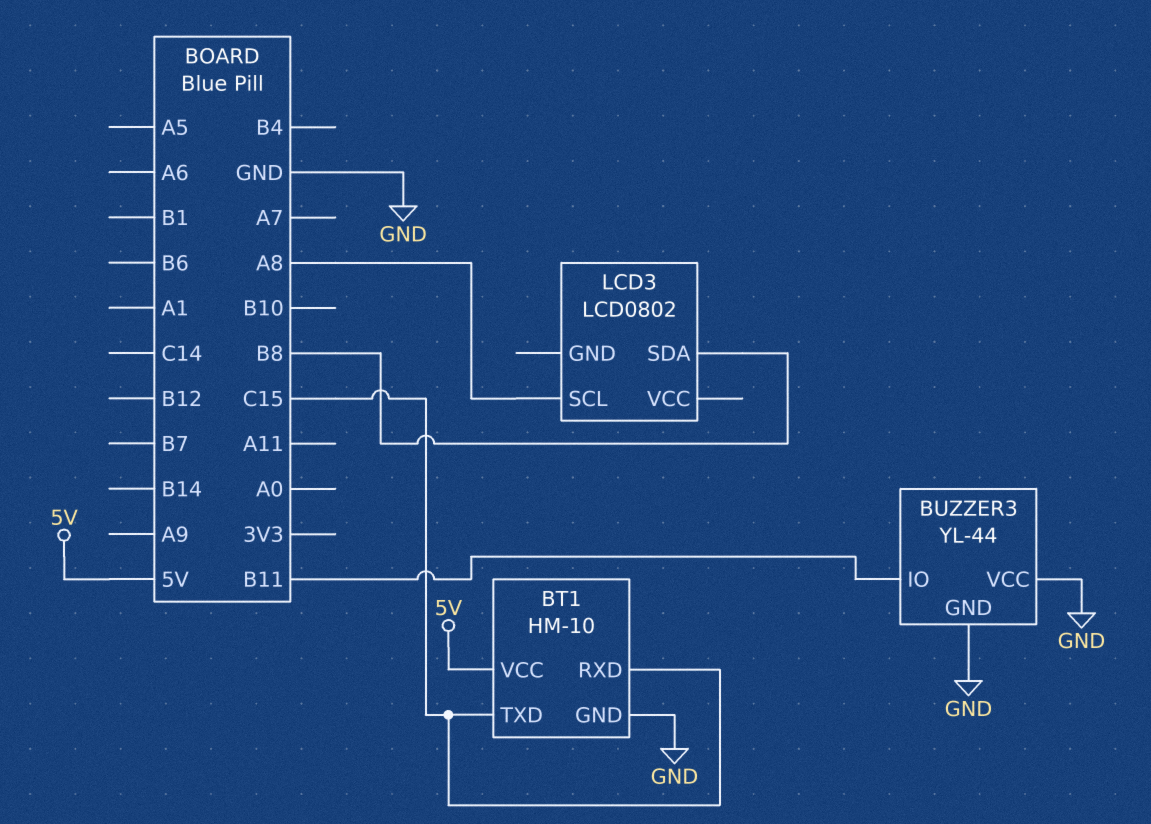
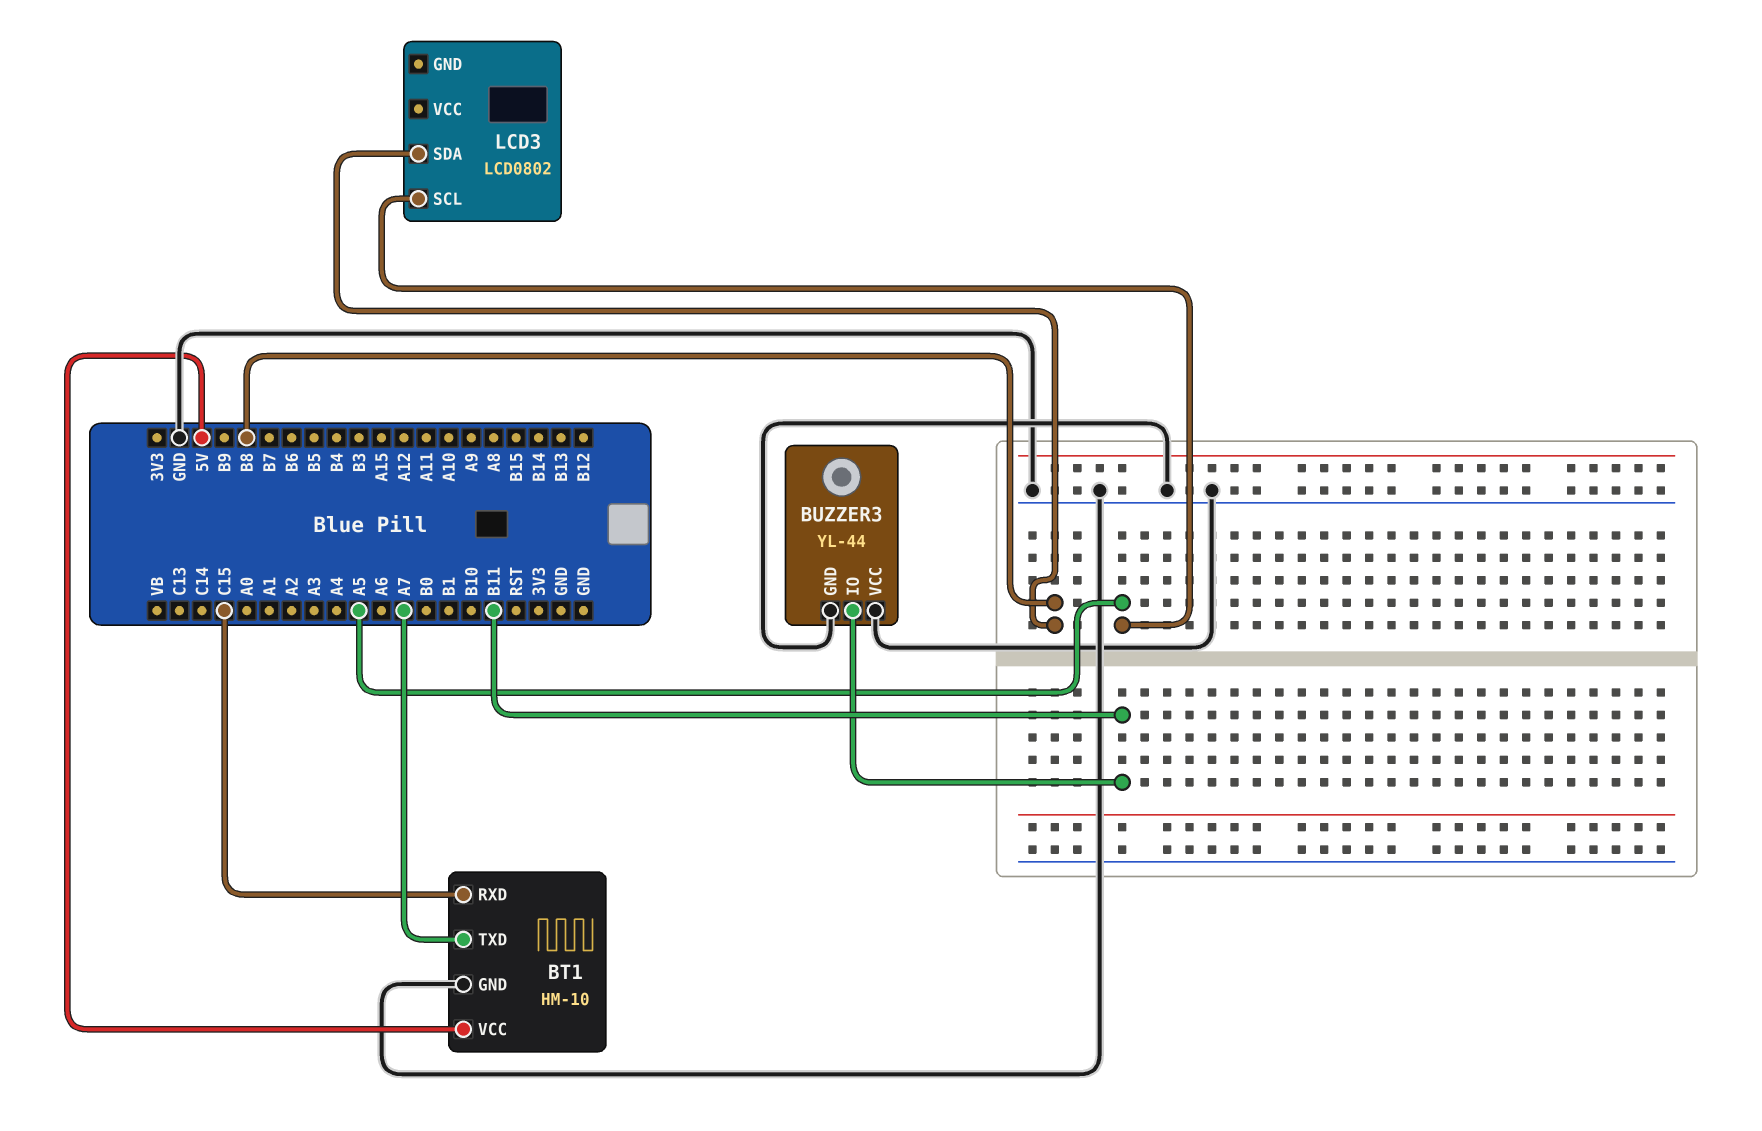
BT1 pin TXD: C15 -> A7
LCD3 pin SCL: A8 -> A5

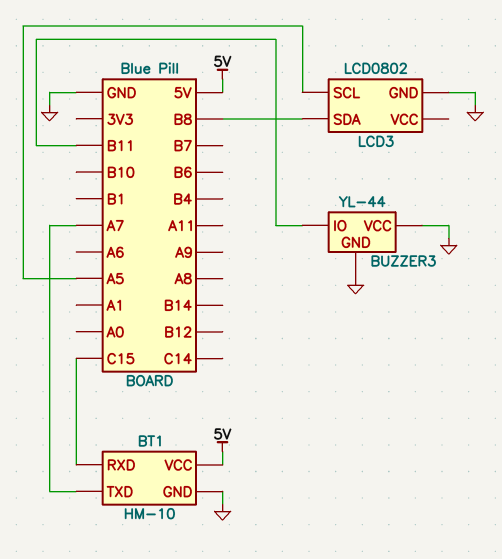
LCD3 pin GND: none -> GND

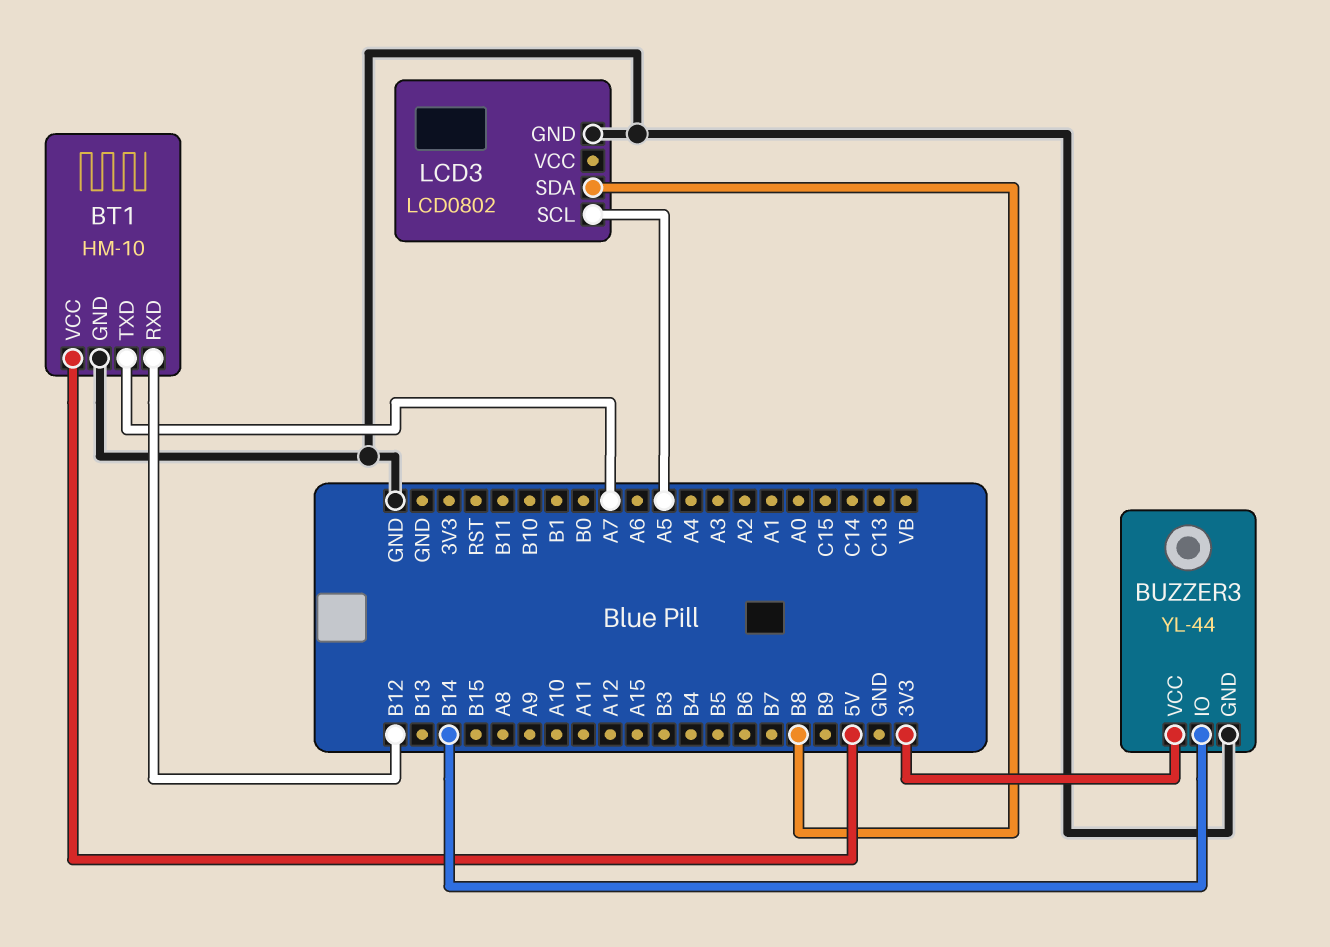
BT1 pin RXD: C15 -> B12
BUZZER3 pin IO: B11 -> B14
BUZZER3 pin VCC: GND -> 3V3

